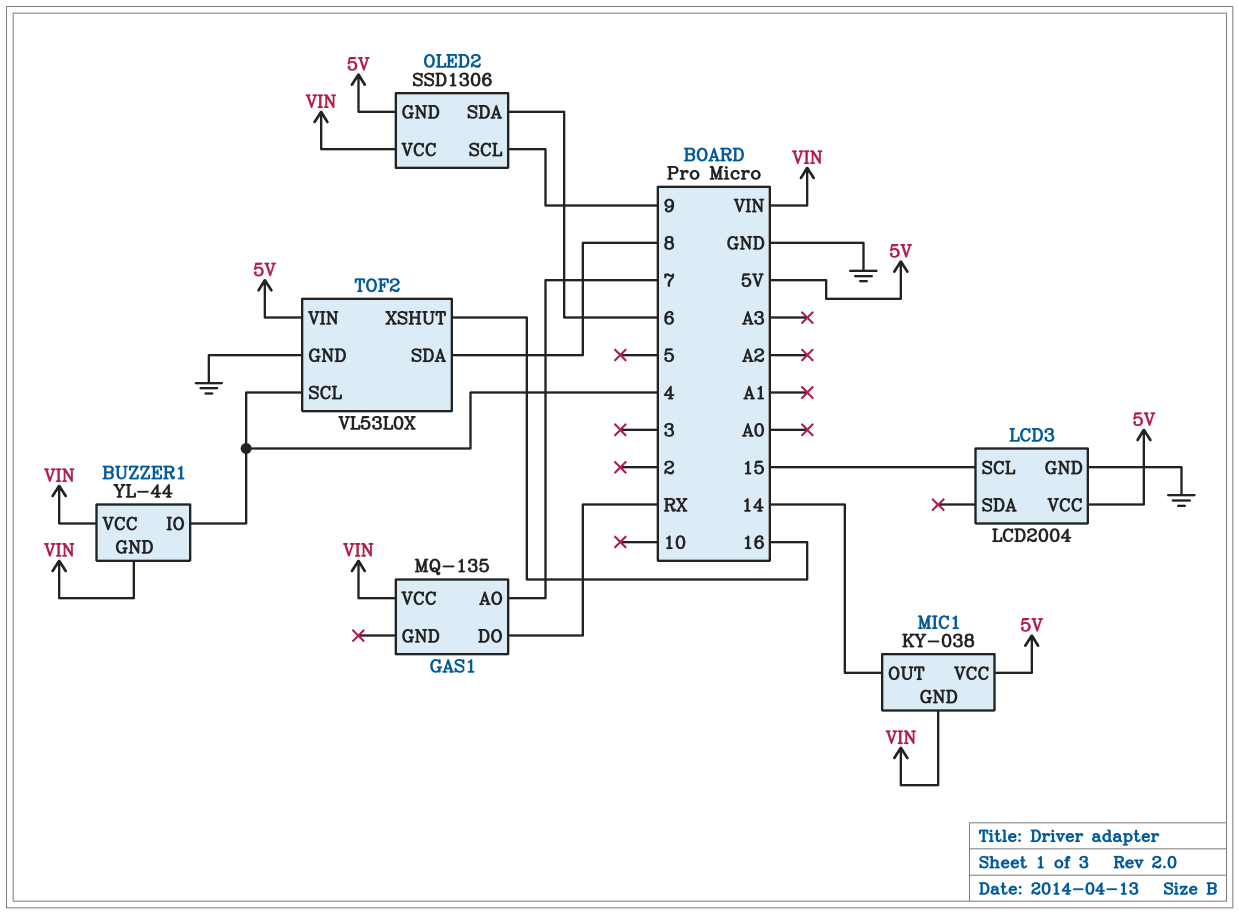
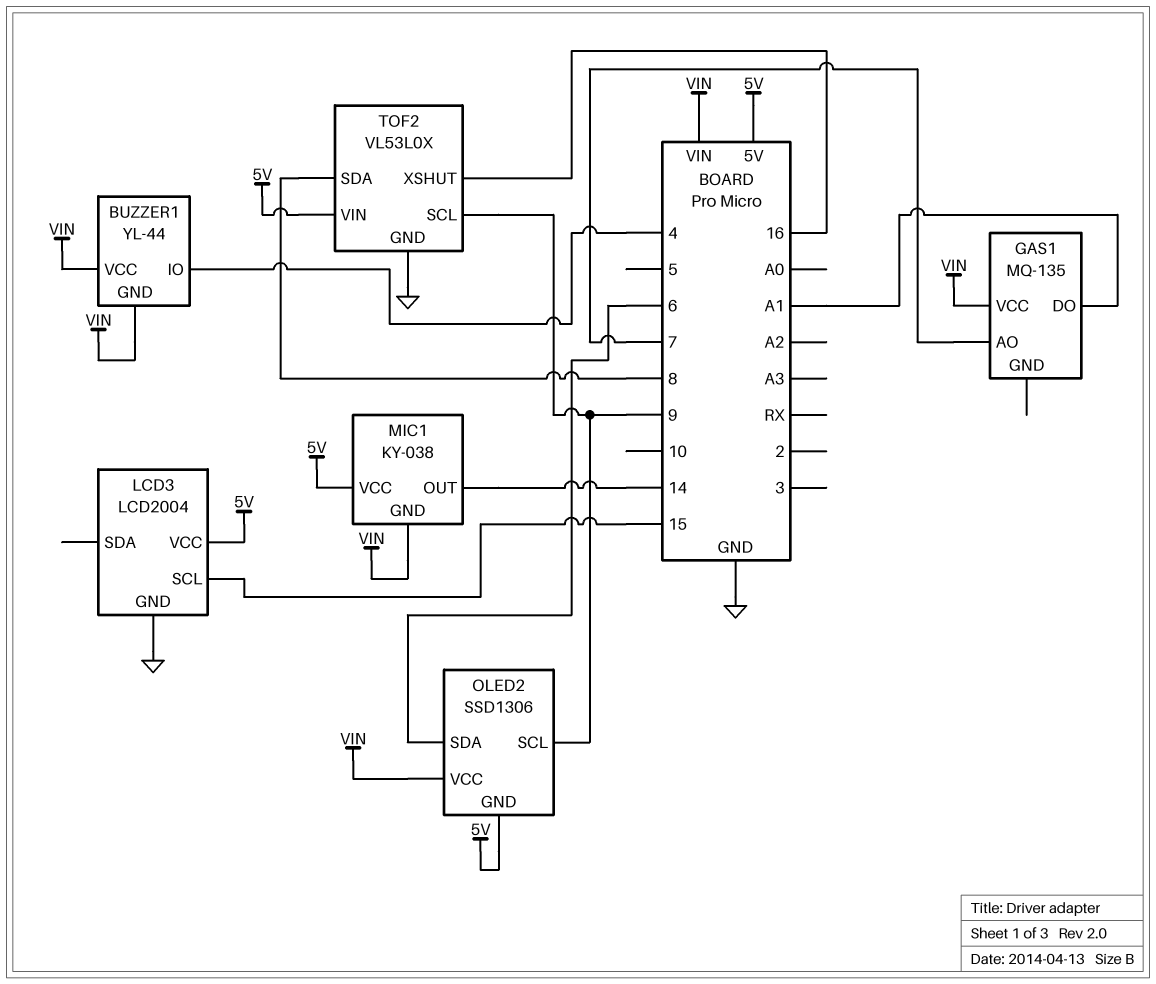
GAS1 pin DO: RX -> A1
TOF2 pin SCL: 4 -> 9

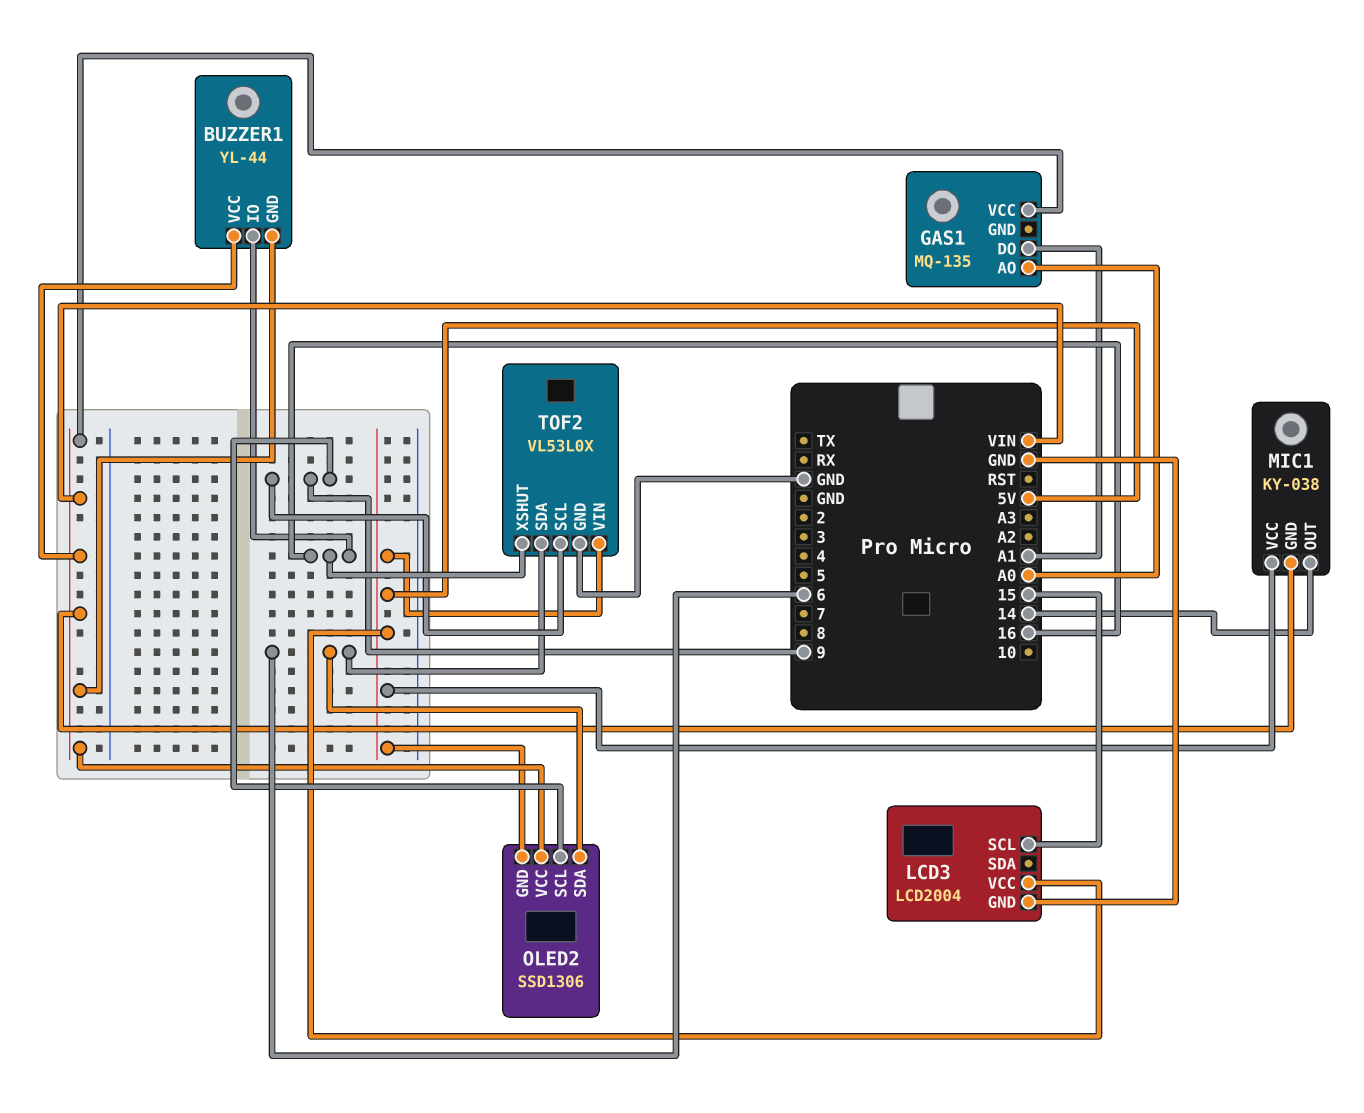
BUZZER1 pin IO: 4 -> 16
GAS1 pin AO: 7 -> A0
TOF2 pin SDA: 8 -> 6

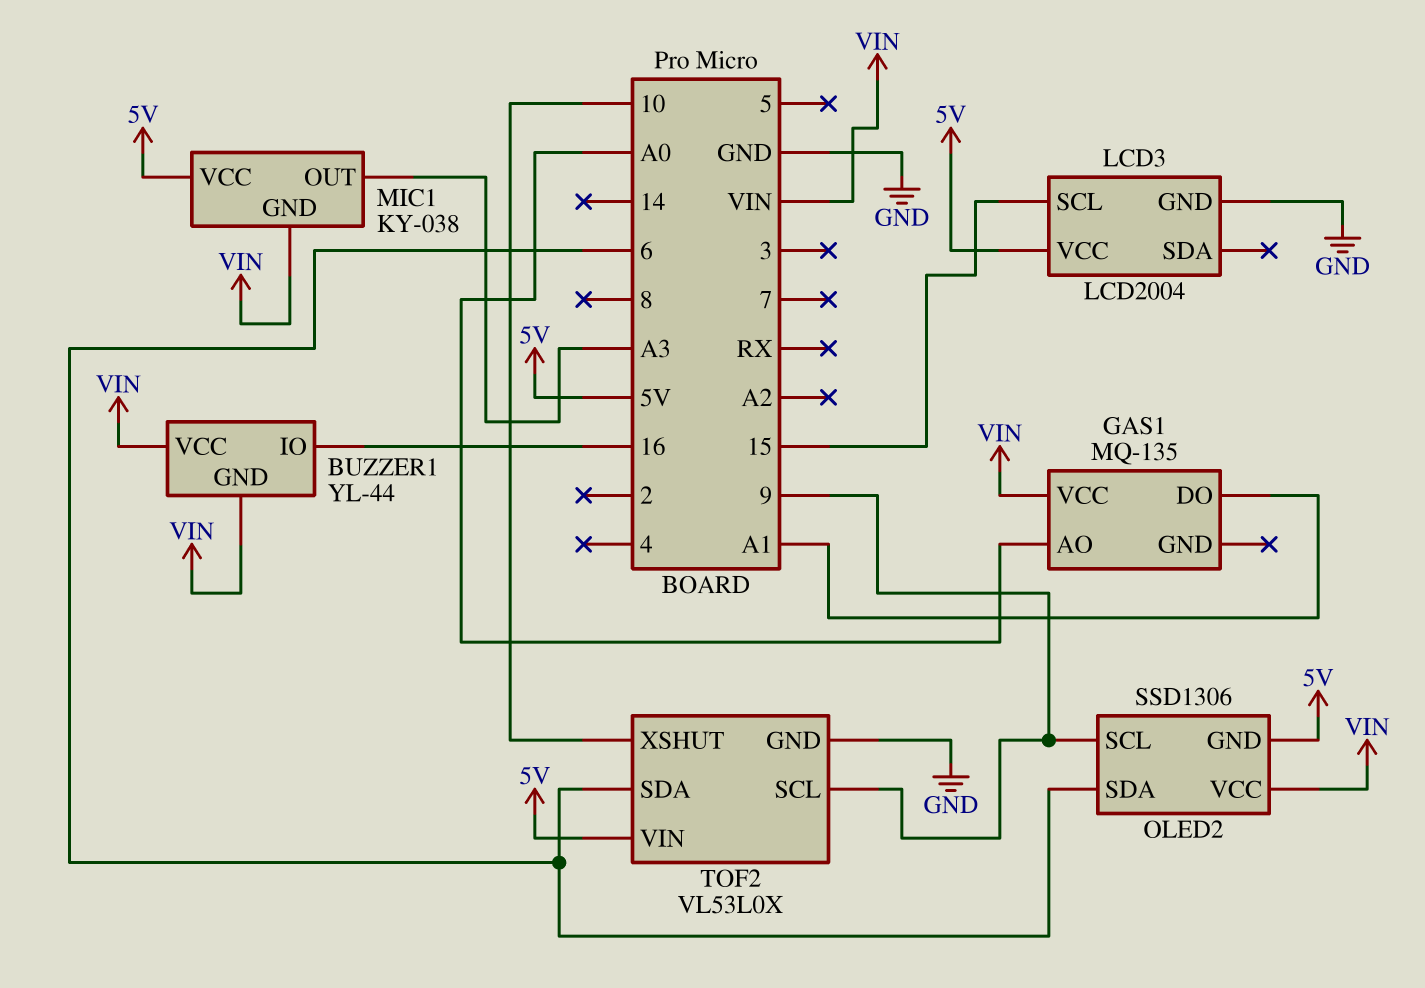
MIC1 pin OUT: 14 -> A3
TOF2 pin XSHUT: 16 -> 10

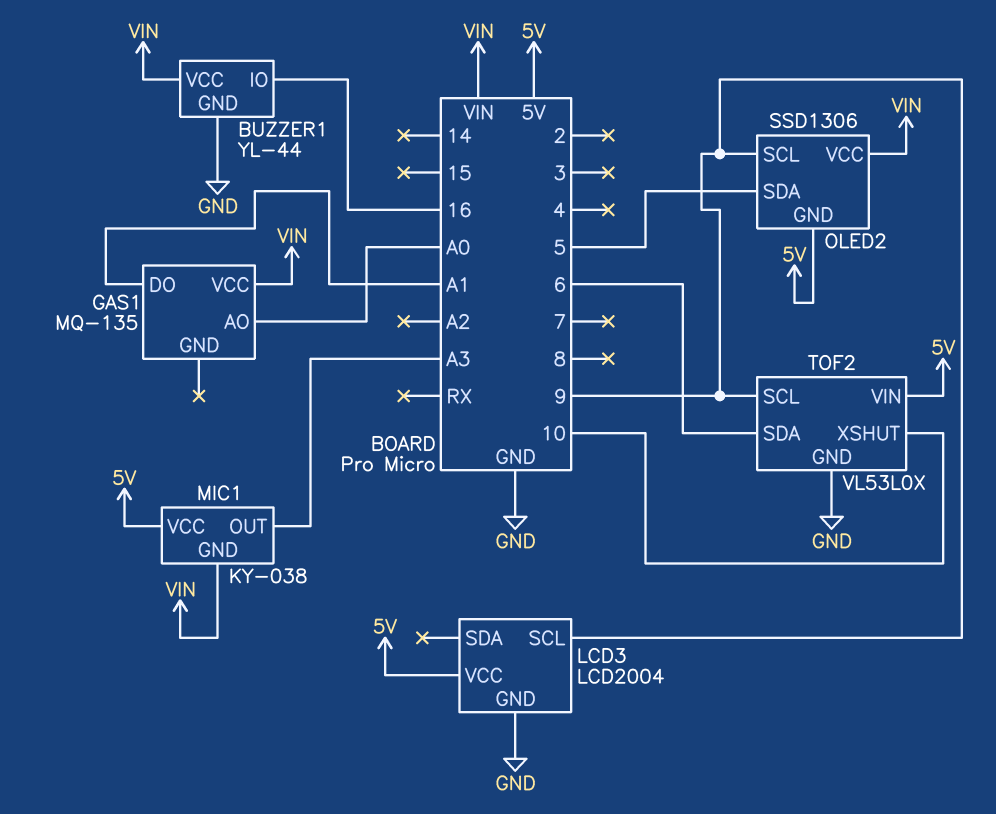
BUZZER1 pin GND: VIN -> GND
LCD3 pin SCL: 15 -> 9
OLED2 pin SDA: 6 -> 5

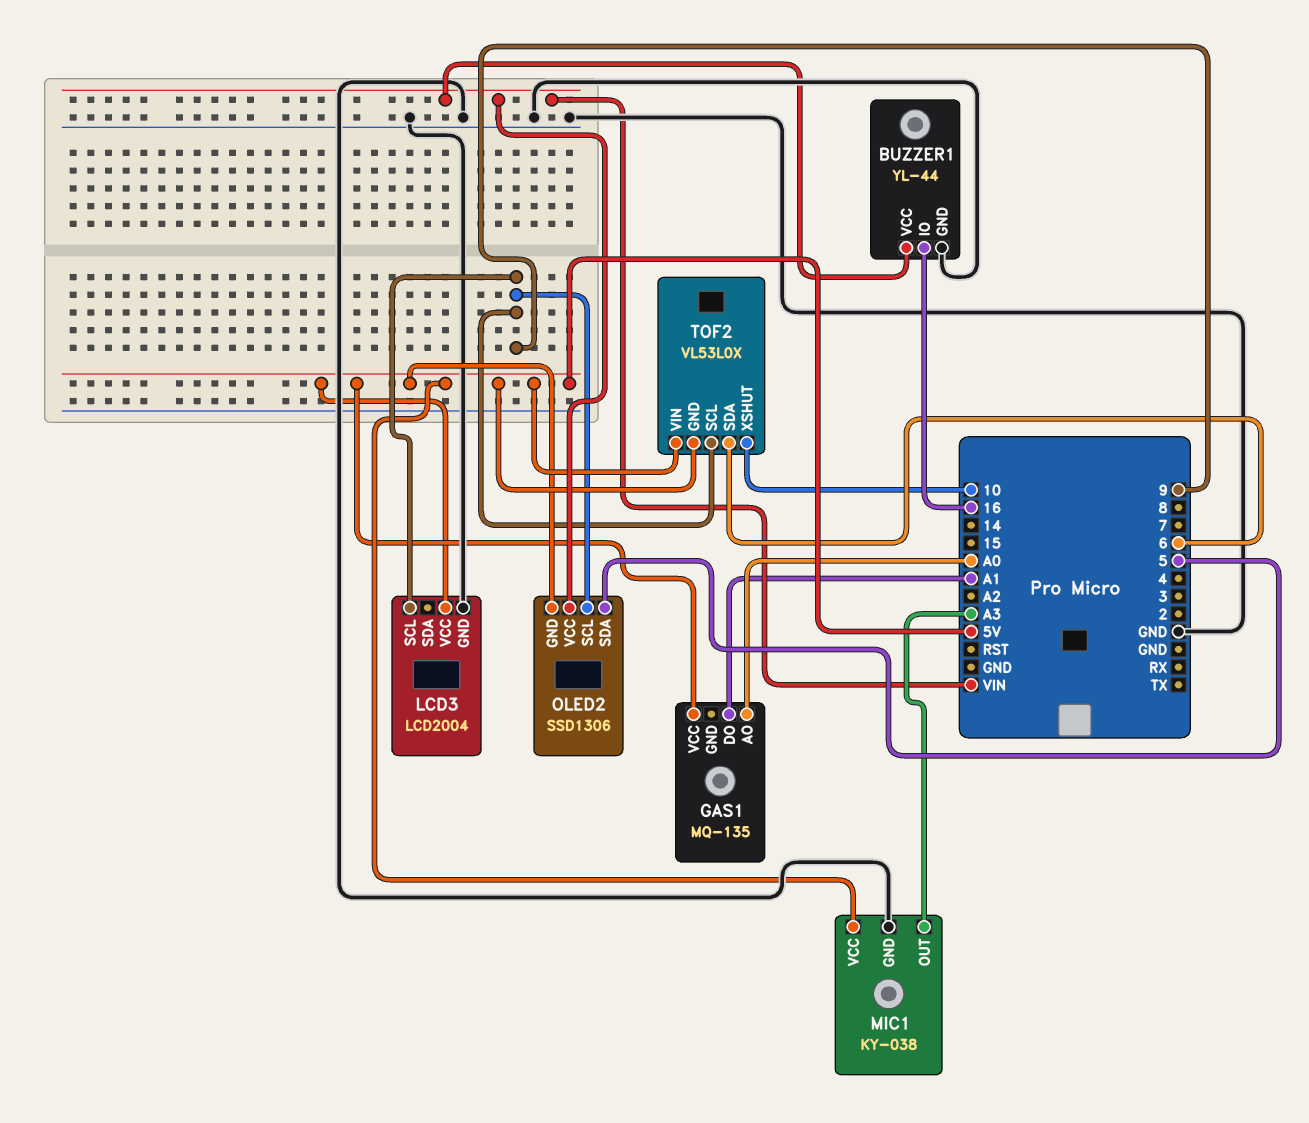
GAS1 pin VCC: VIN -> 5V
MIC1 pin GND: VIN -> GND
TOF2 pin GND: GND -> 5V

